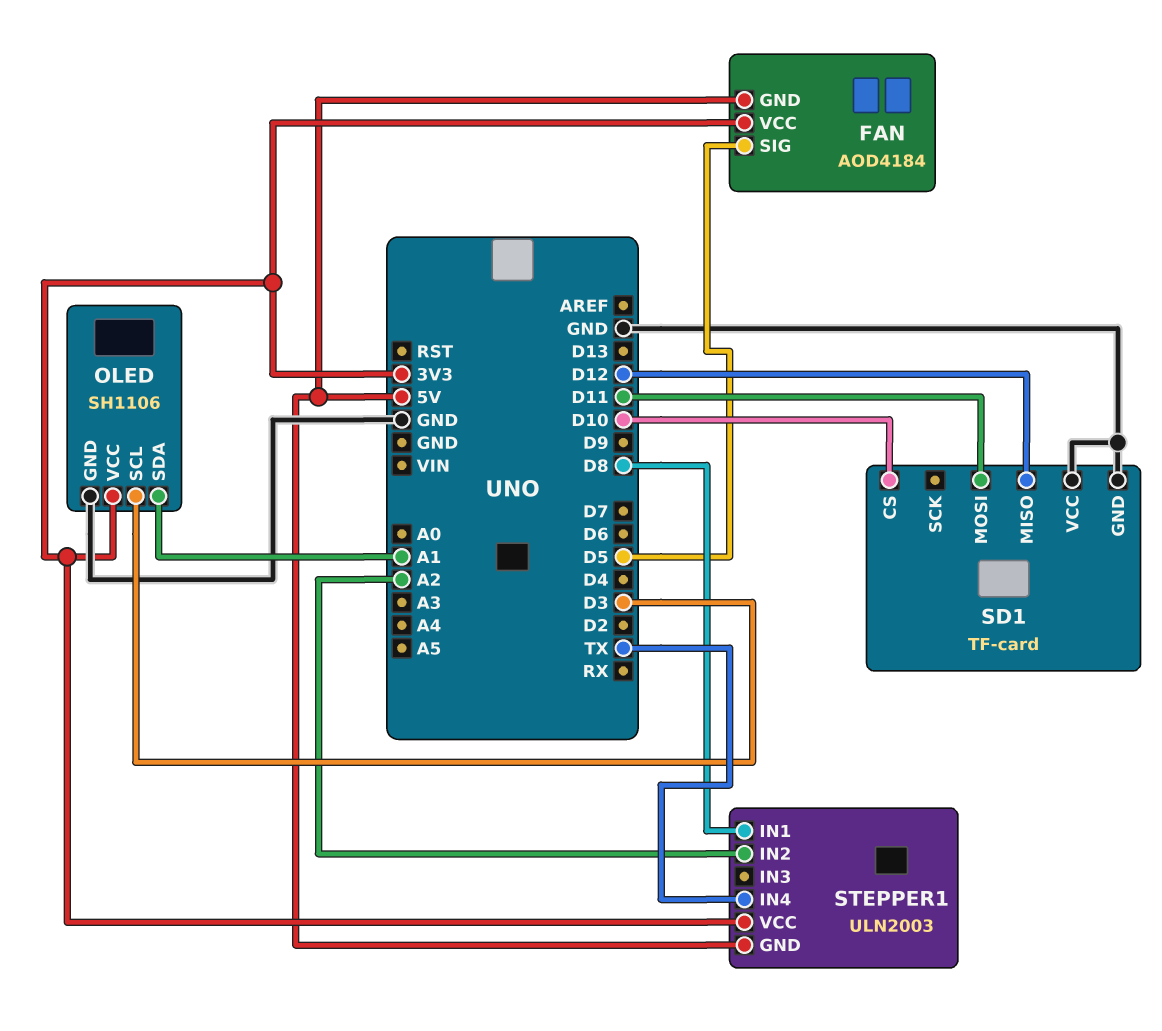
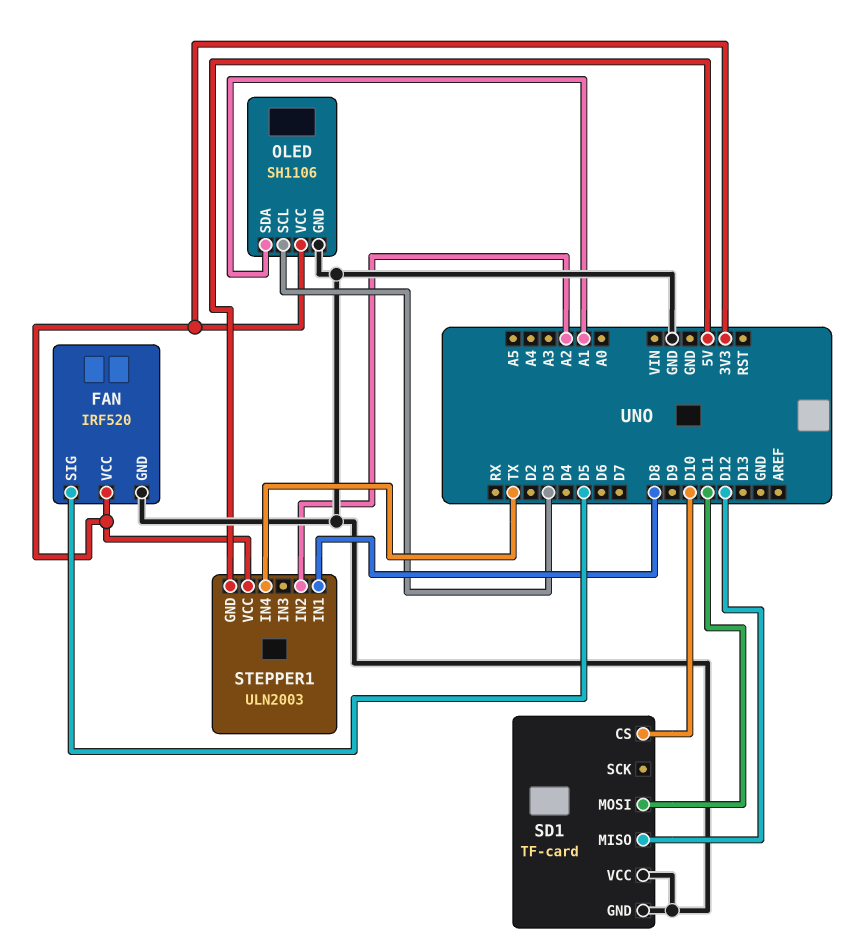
FAN: AOD4184 -> IRF520
FAN pin GND: 5V -> GND

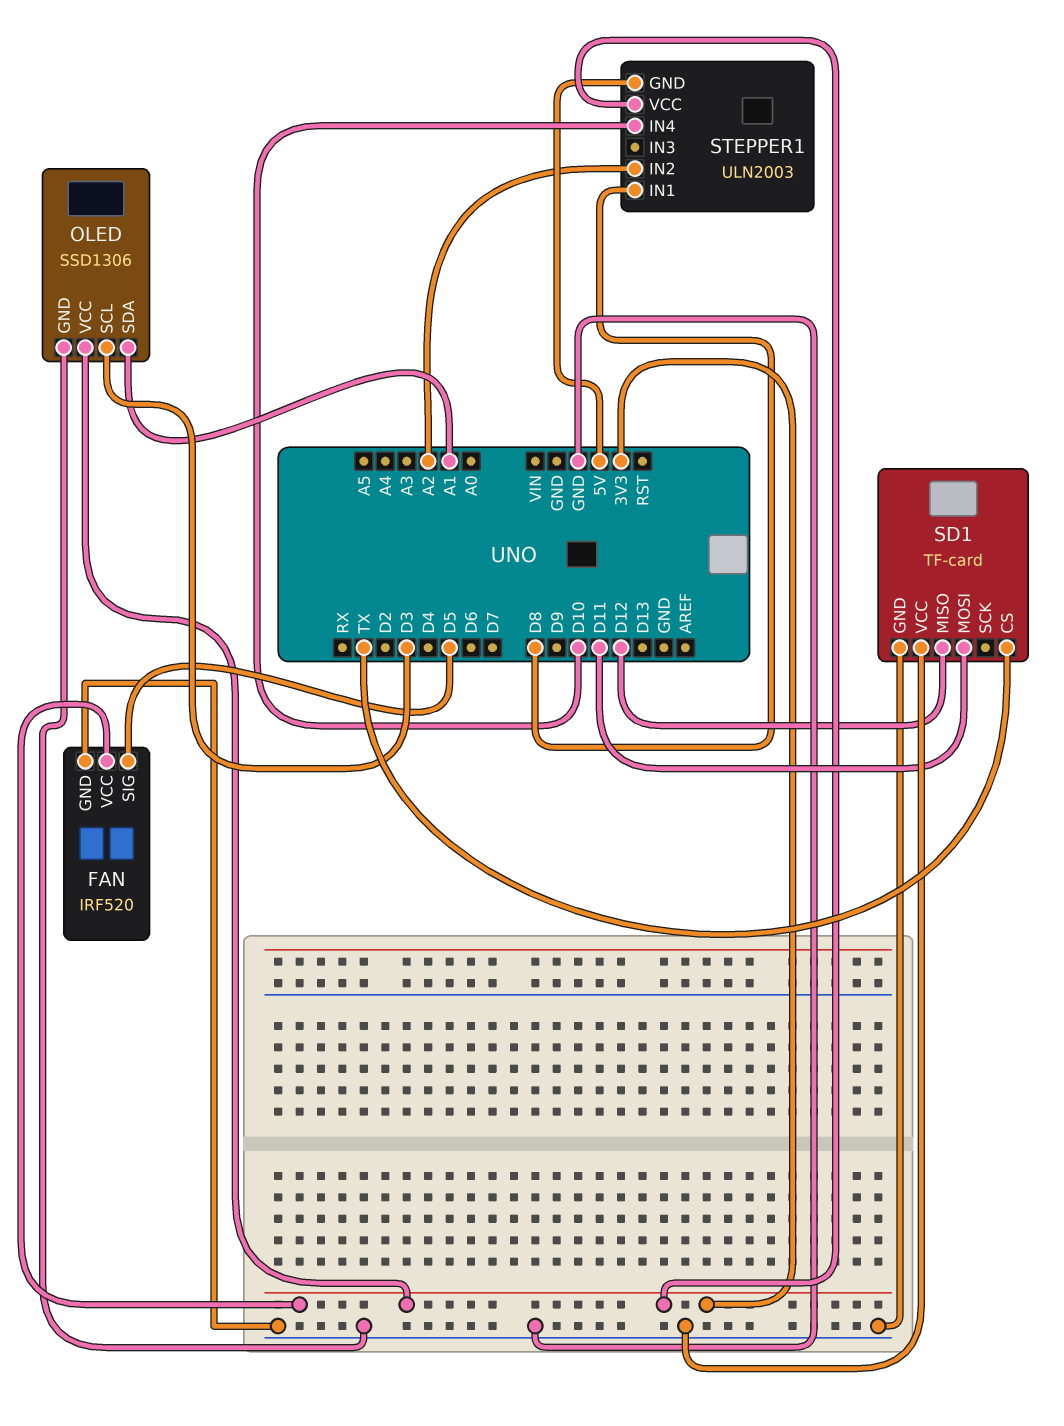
OLED: SH1106 -> SSD1306
SD1 pin CS: D10 -> TX
STEPPER1 pin IN4: TX -> D10

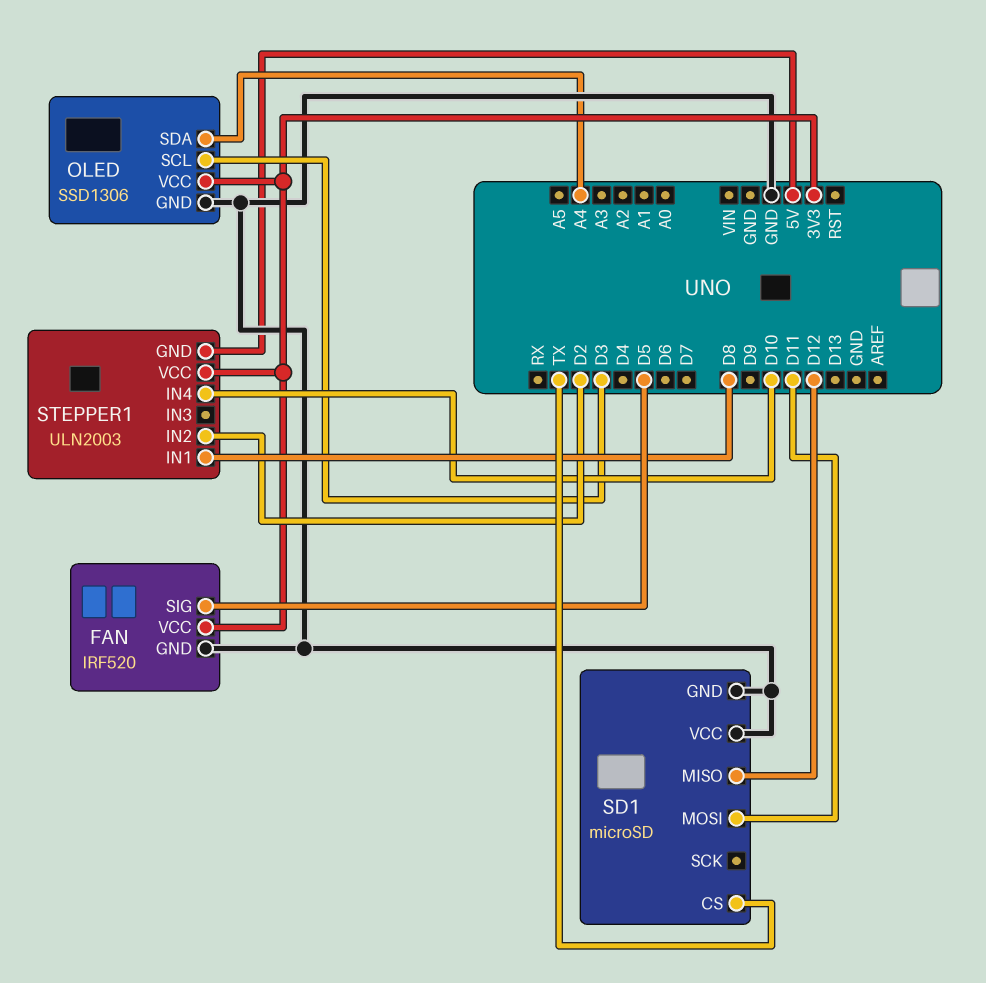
OLED pin SDA: A1 -> A4
SD1: TF-card -> microSD
STEPPER1 pin IN2: A2 -> D2

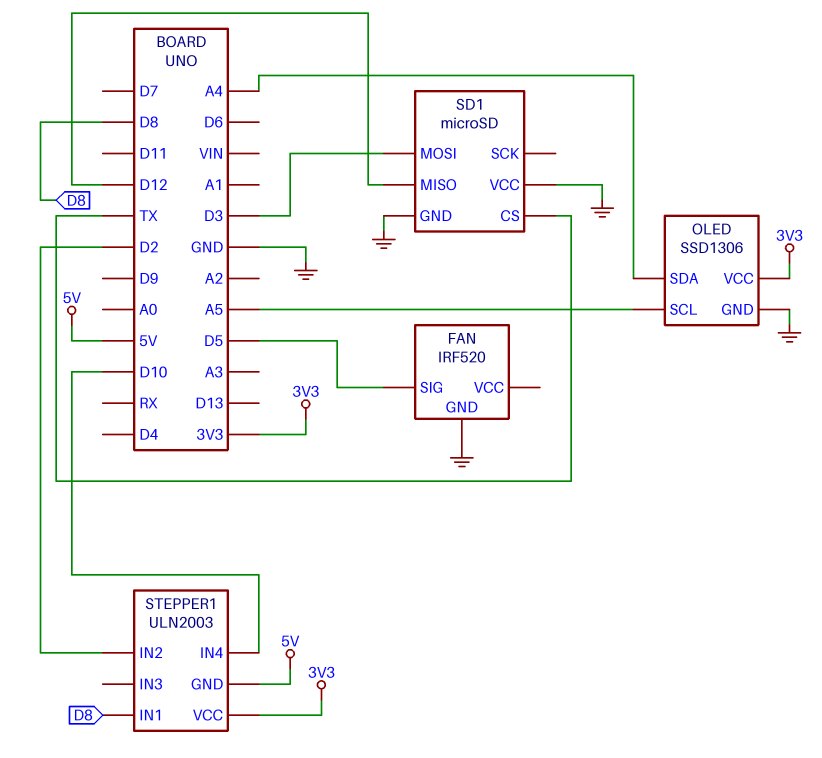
FAN pin VCC: 3V3 -> none
OLED pin SCL: D3 -> A5
SD1 pin MOSI: D11 -> D3

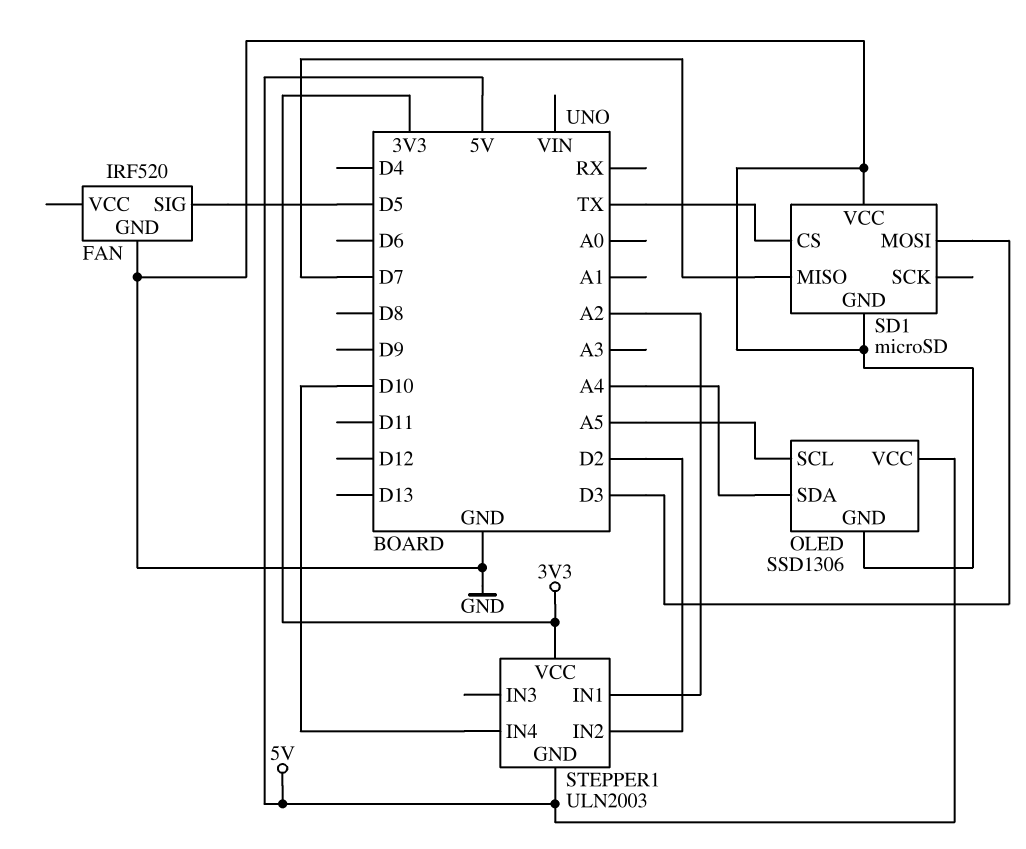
OLED pin VCC: 3V3 -> 5V
SD1 pin MISO: D12 -> D7
STEPPER1 pin IN1: D8 -> A2

